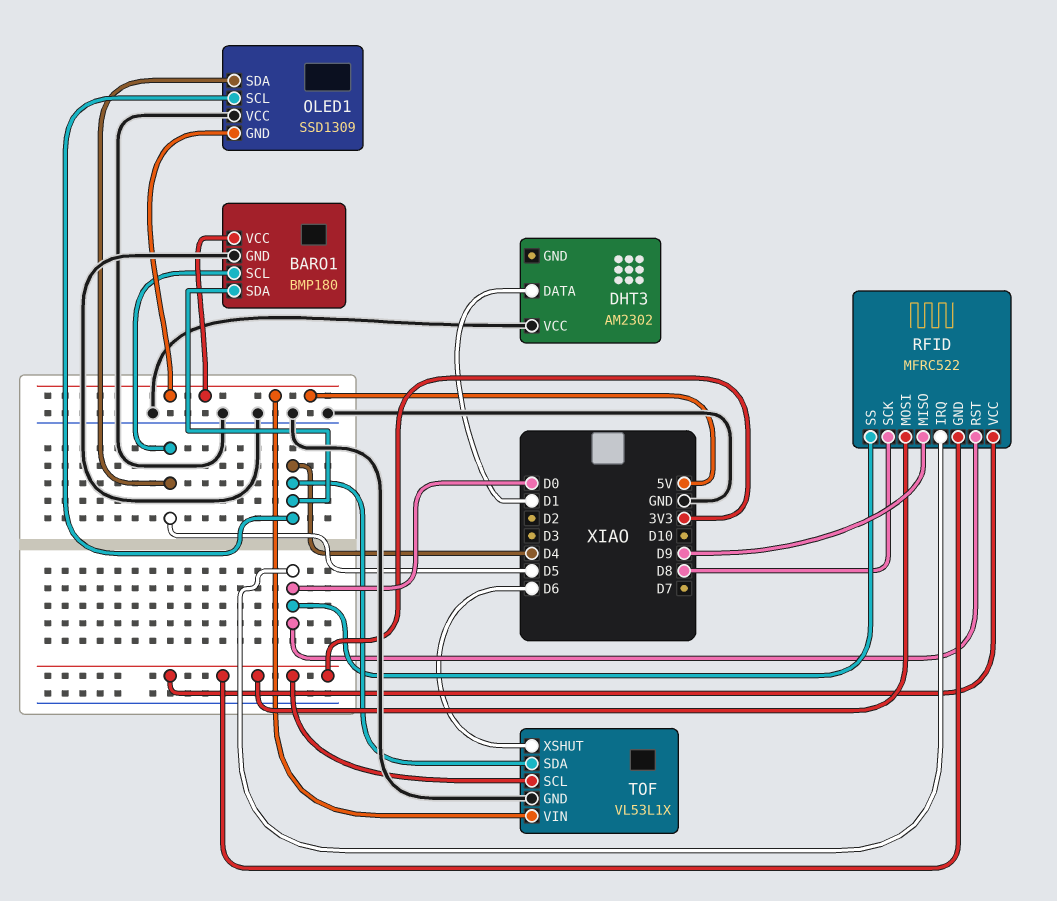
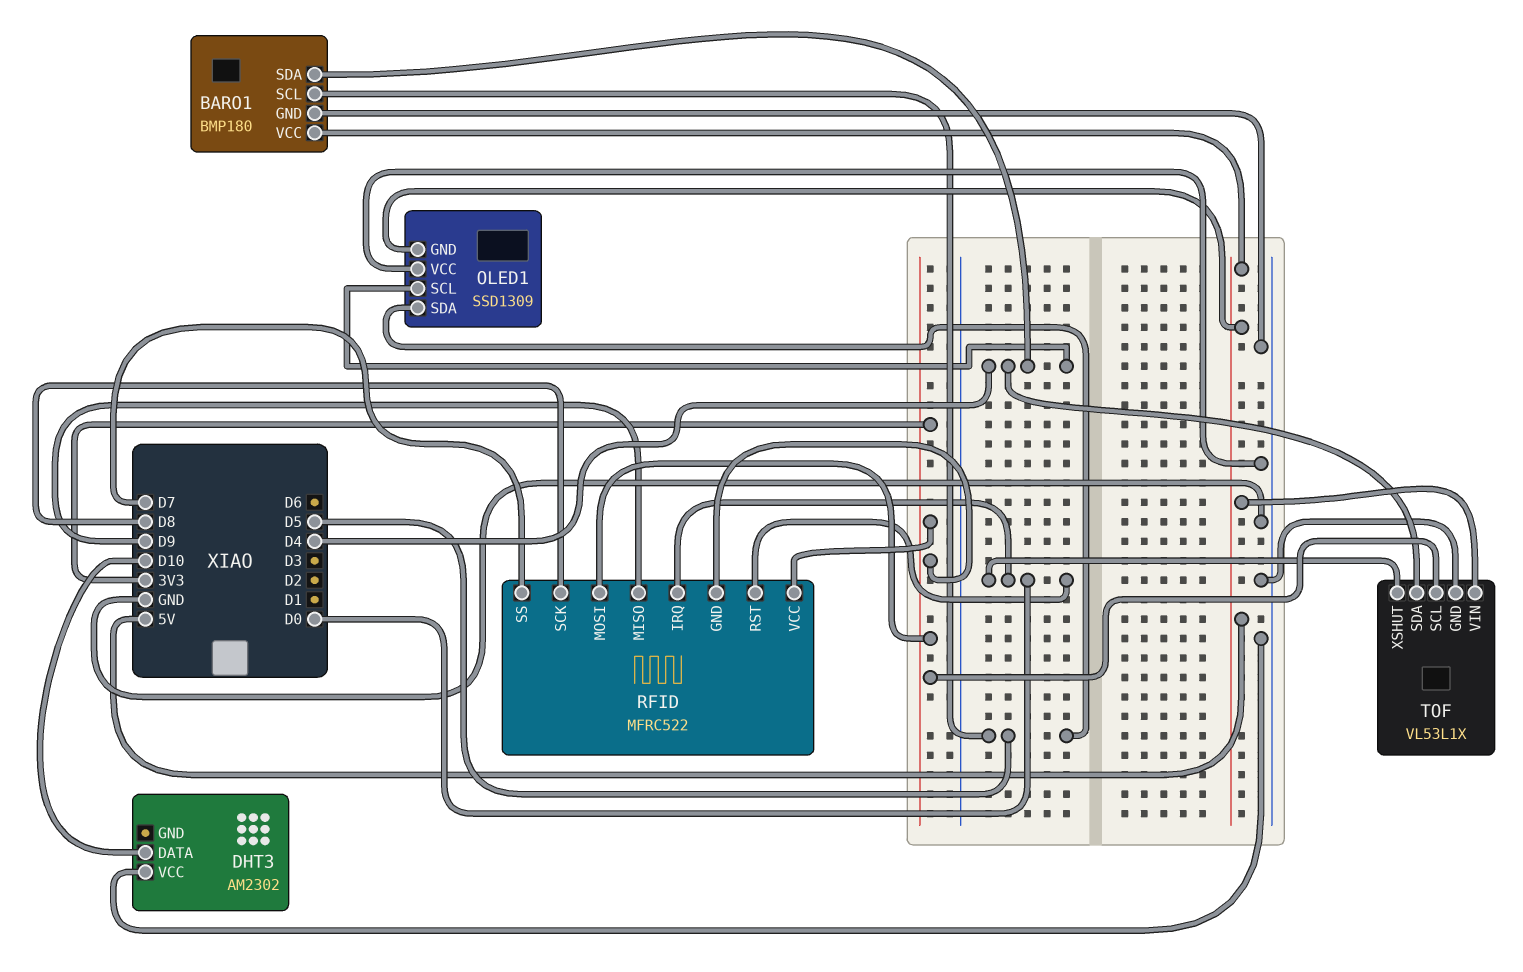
DHT3 pin DATA: D1 -> D10
RFID pin SS: D0 -> D7
TOF pin XSHUT: D6 -> D0

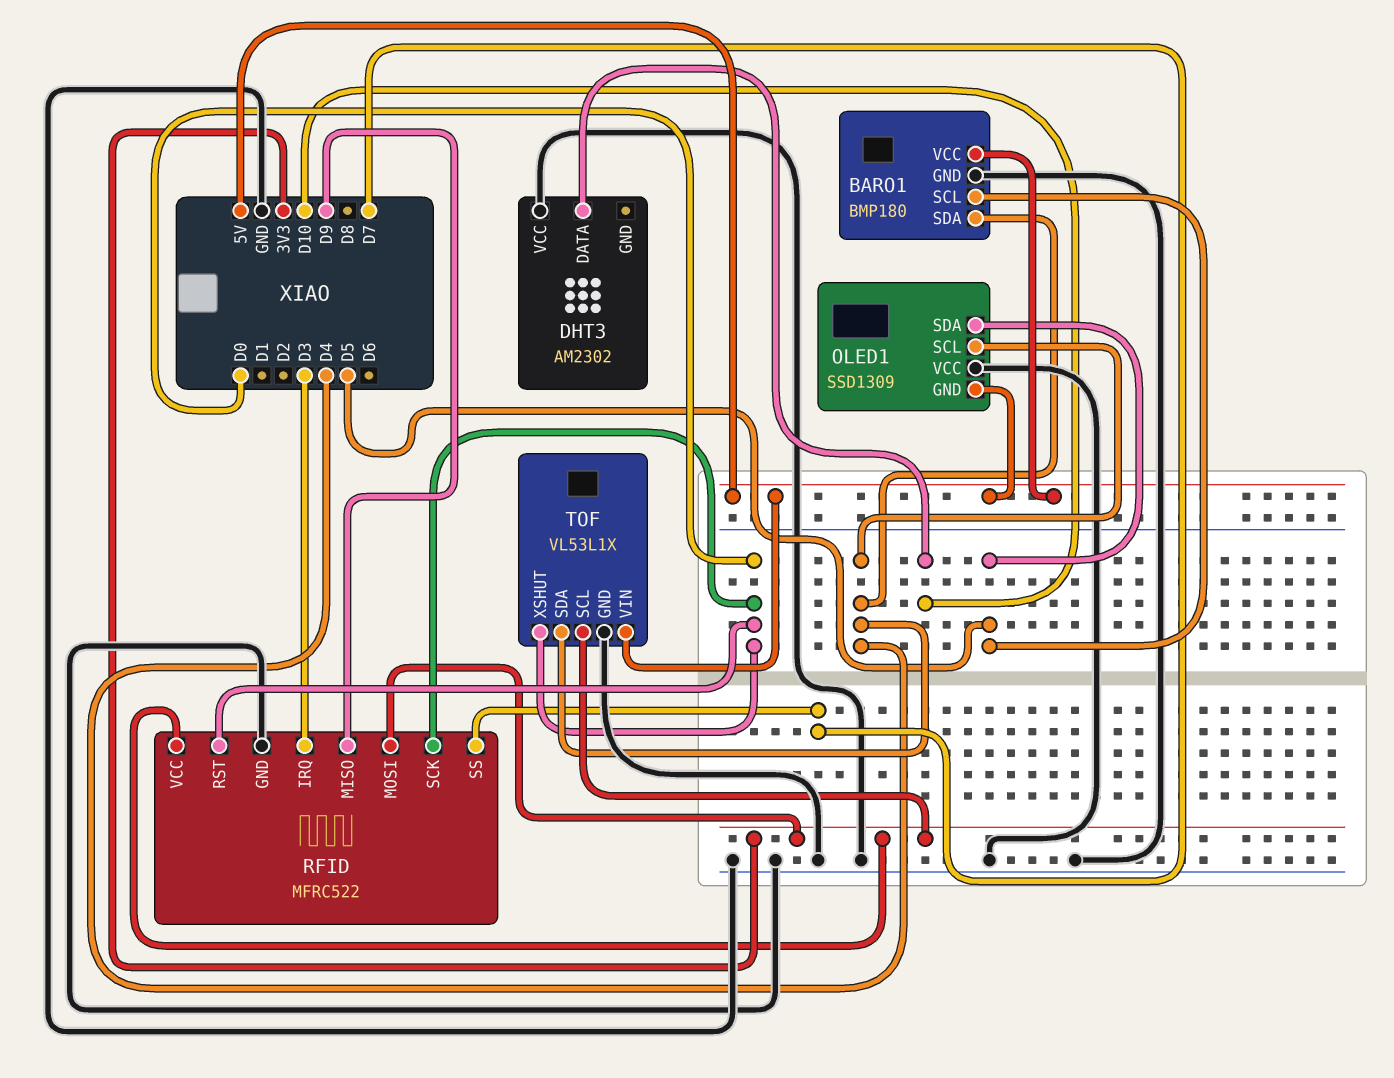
RFID pin GND: 3V3 -> GND
RFID pin IRQ: D0 -> D3
RFID pin SCK: D8 -> D0

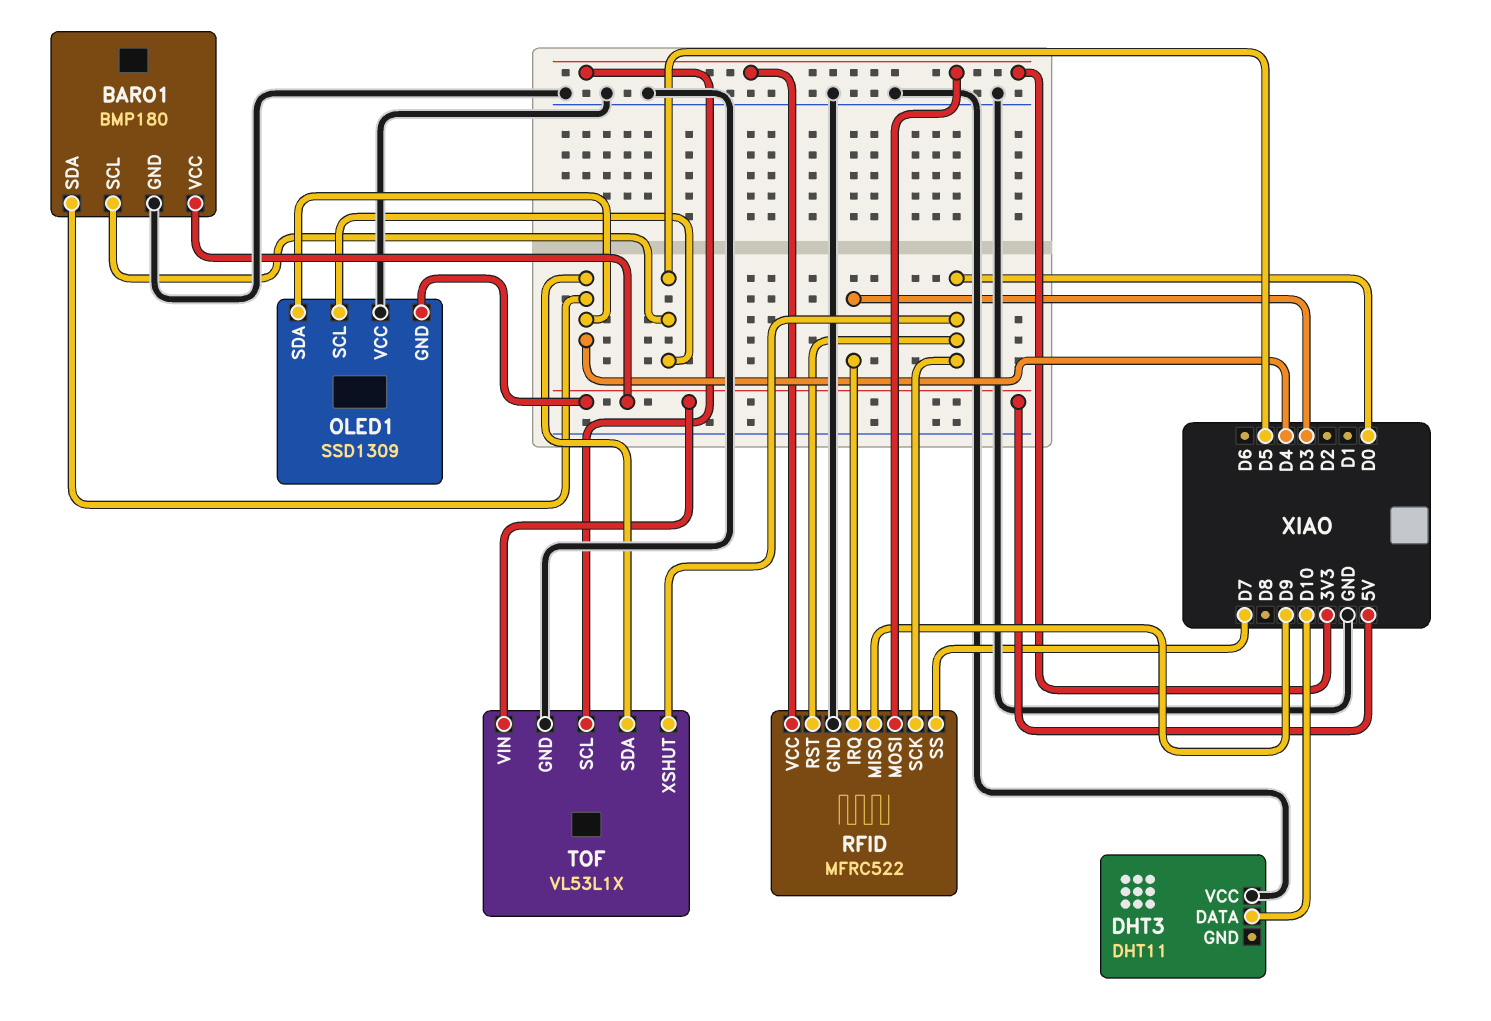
DHT3: AM2302 -> DHT11
OLED1 pin SCL: D4 -> D5
OLED1 pin SDA: D5 -> D4

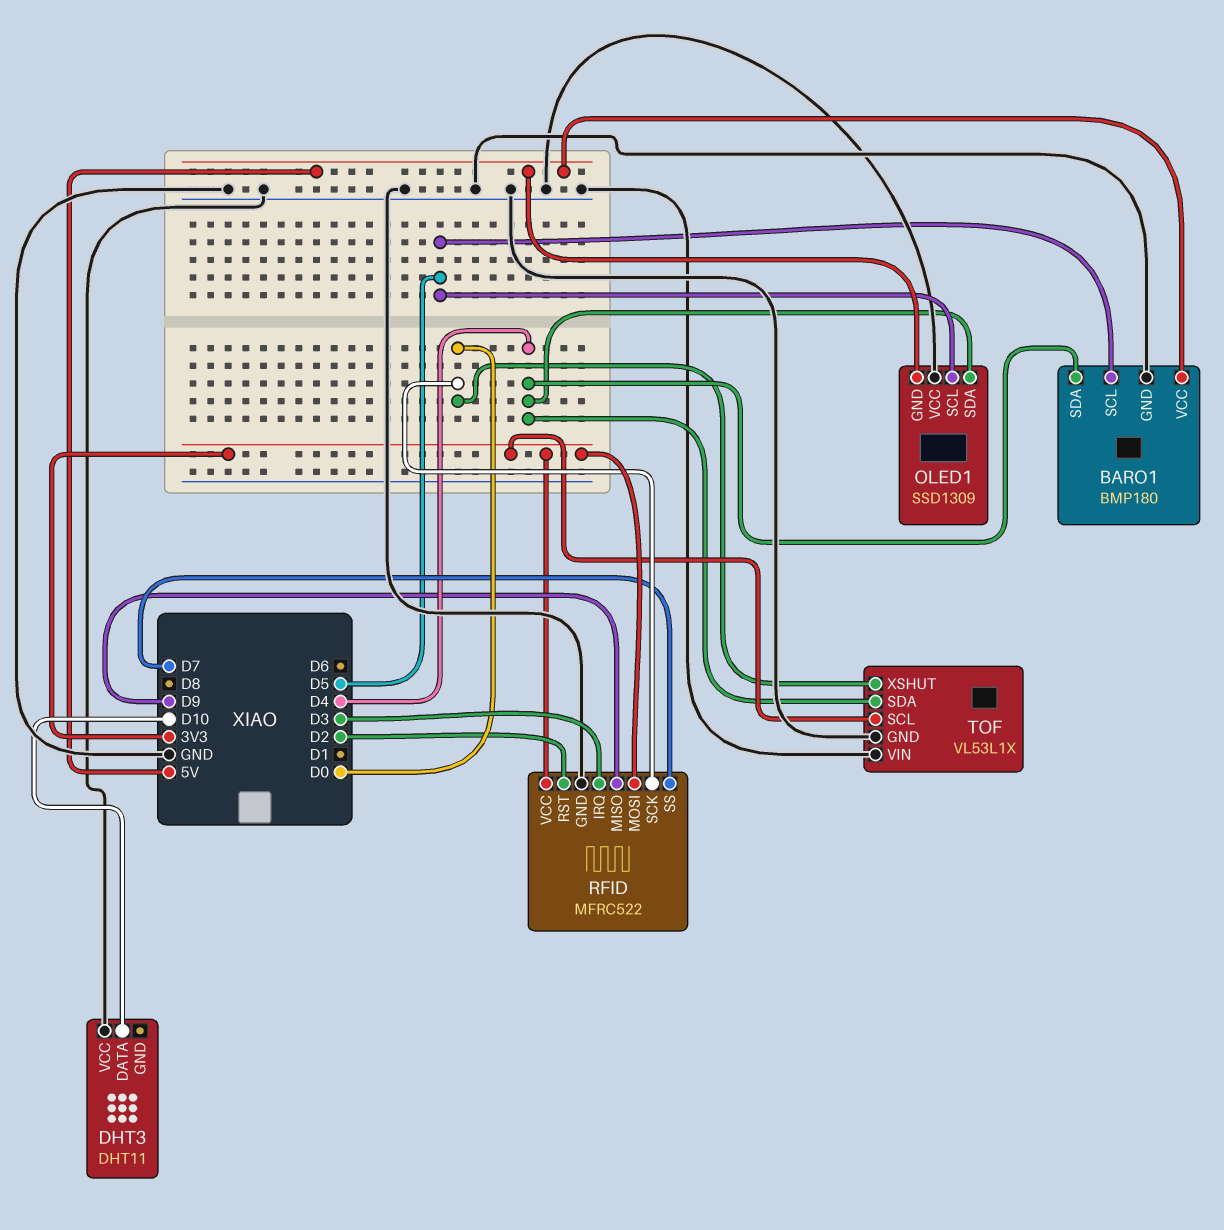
RFID pin RST: D0 -> D2
TOF pin VIN: 5V -> GND

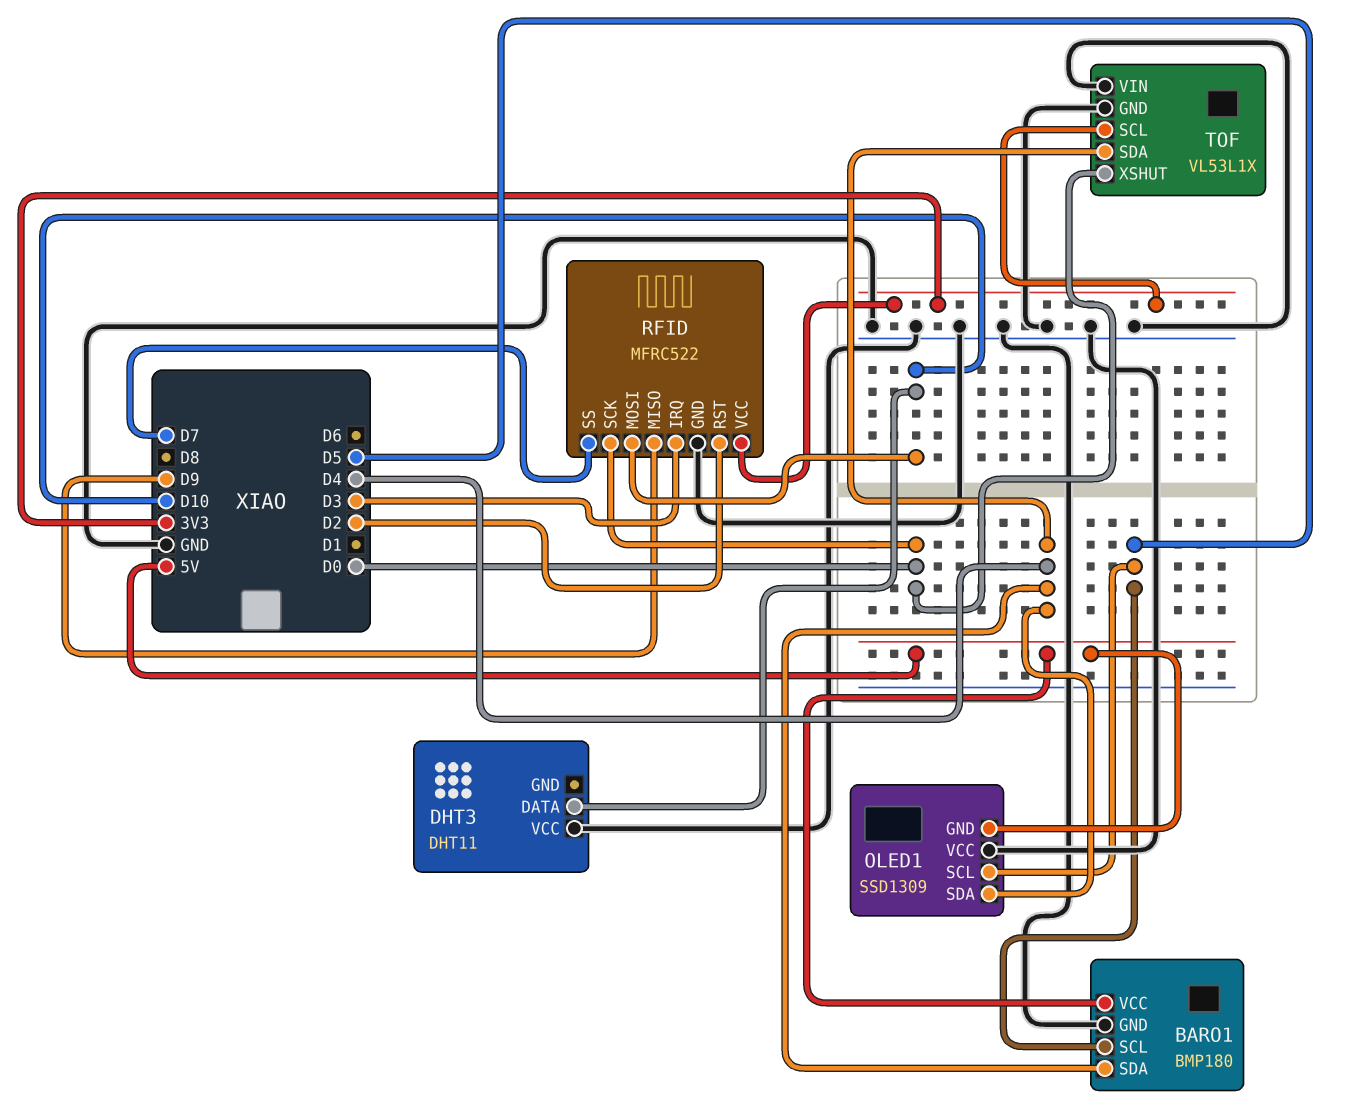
RFID pin MOSI: 3V3 -> D10

